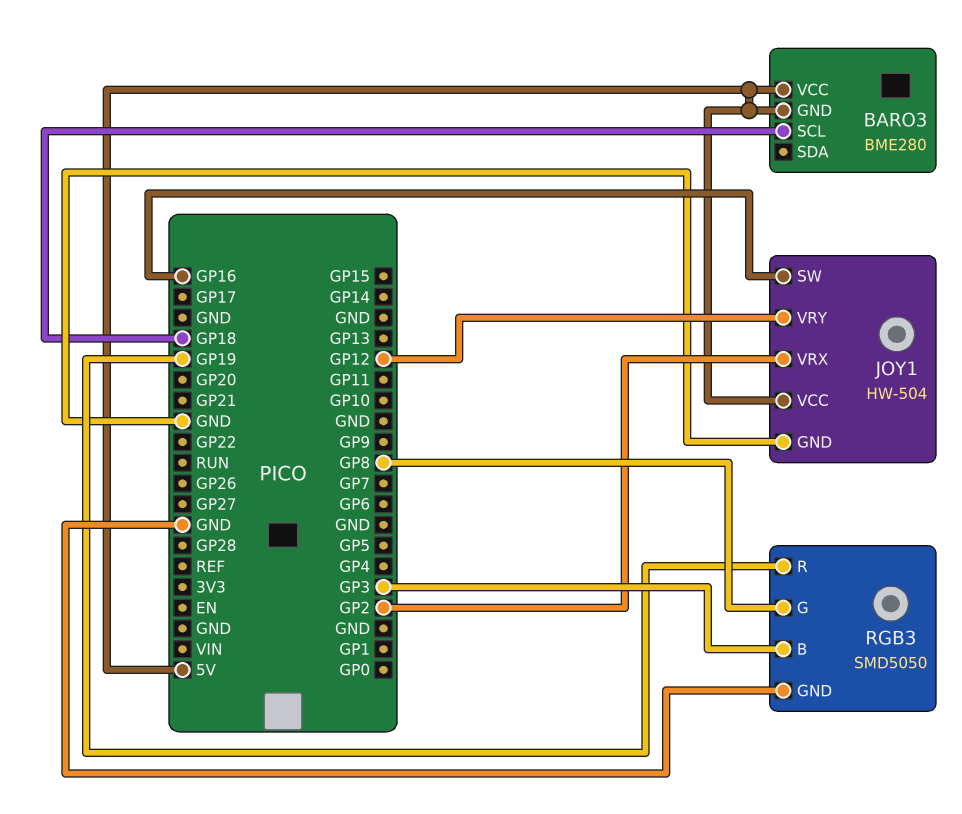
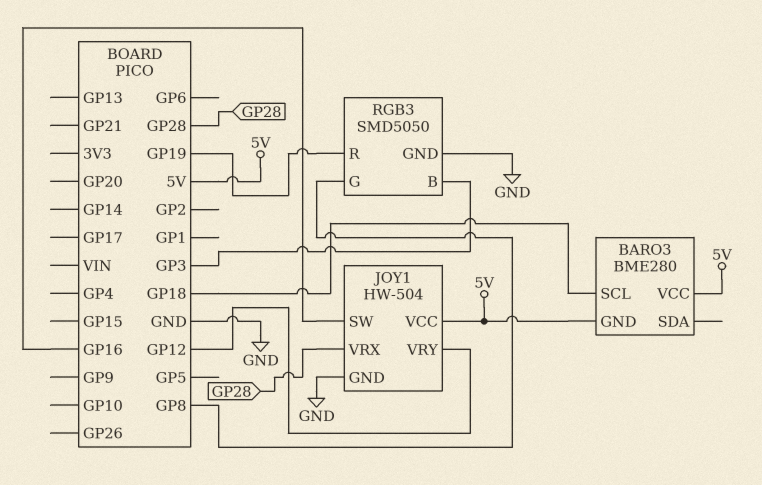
JOY1 pin VRX: GP2 -> GP28

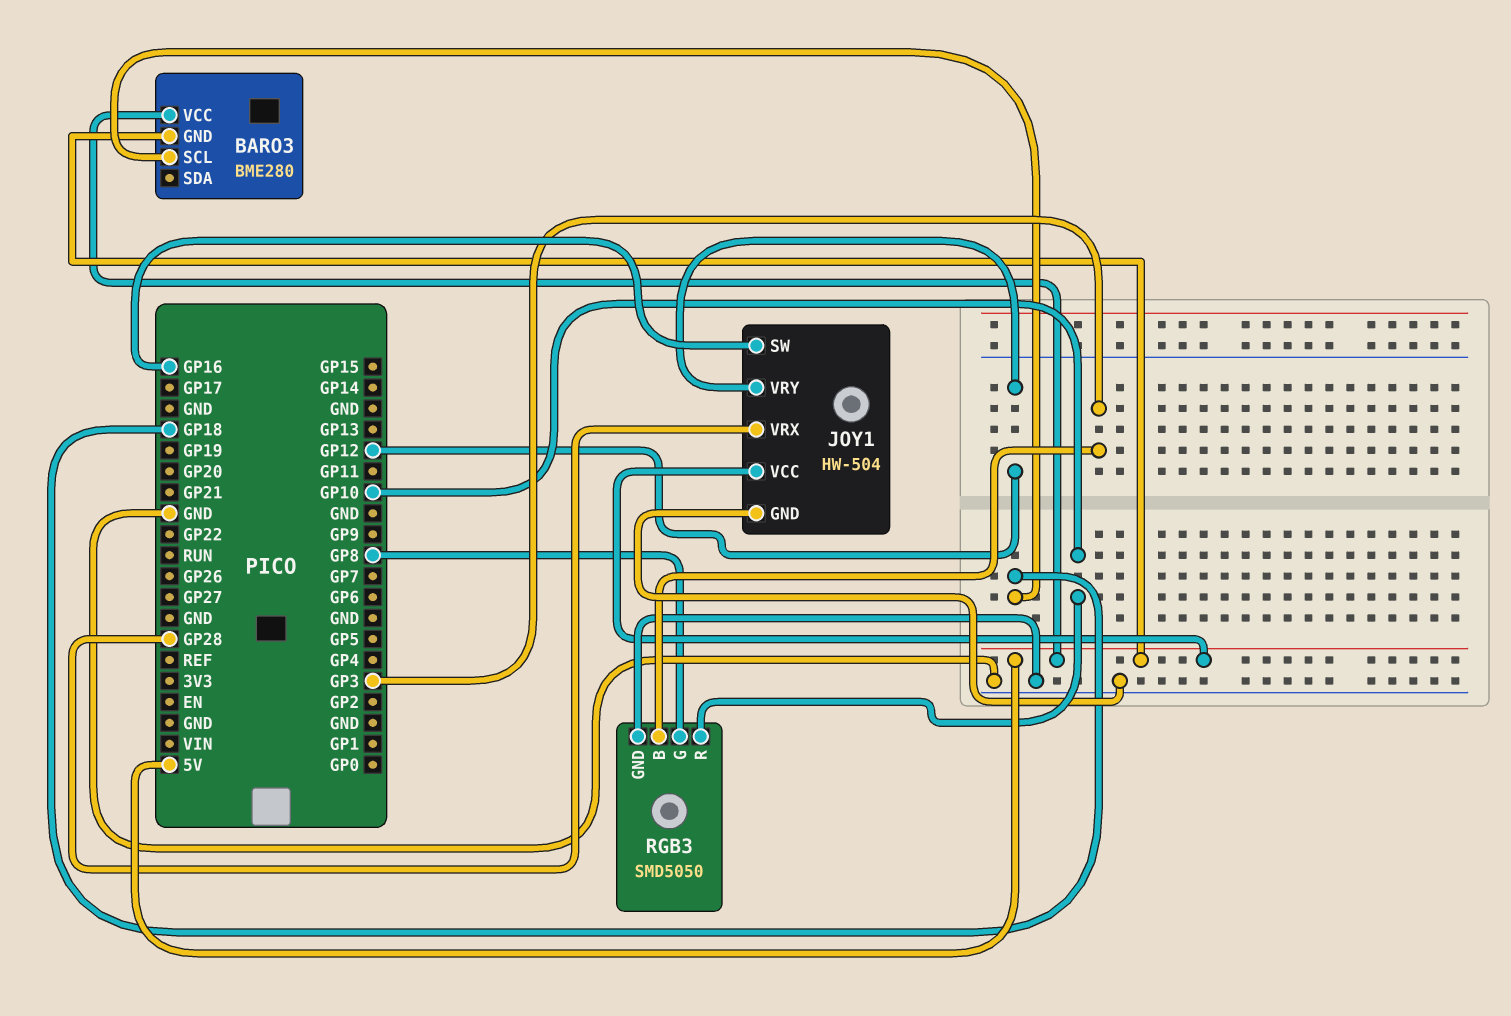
RGB3 pin R: GP19 -> GP10

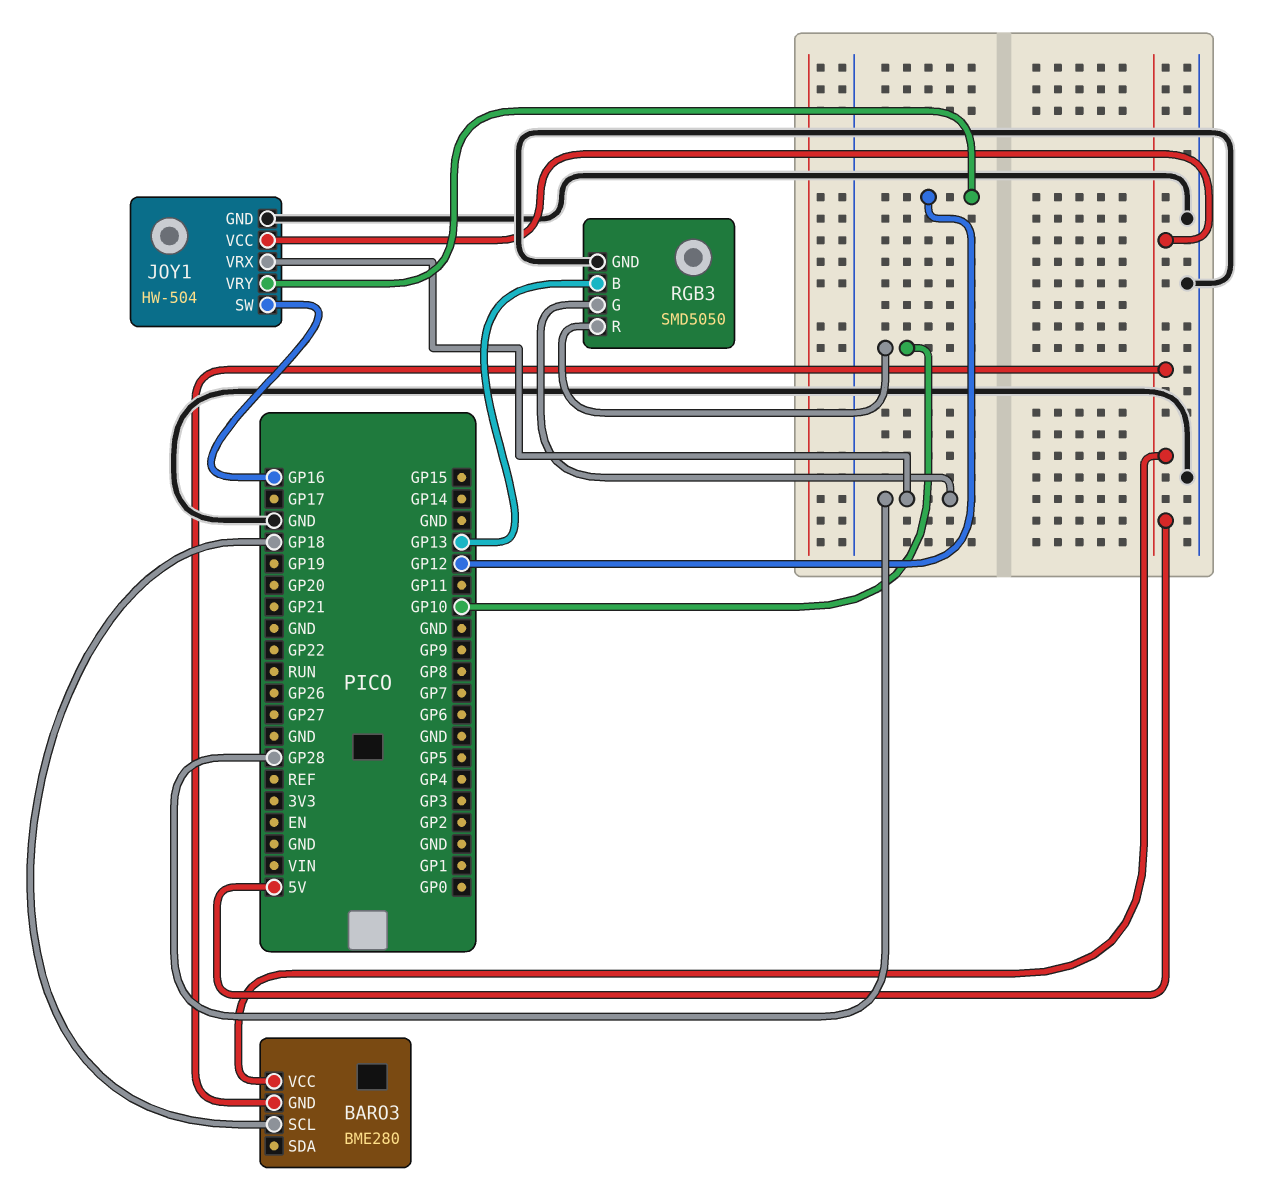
RGB3 pin B: GP3 -> GP13
RGB3 pin G: GP8 -> GP28

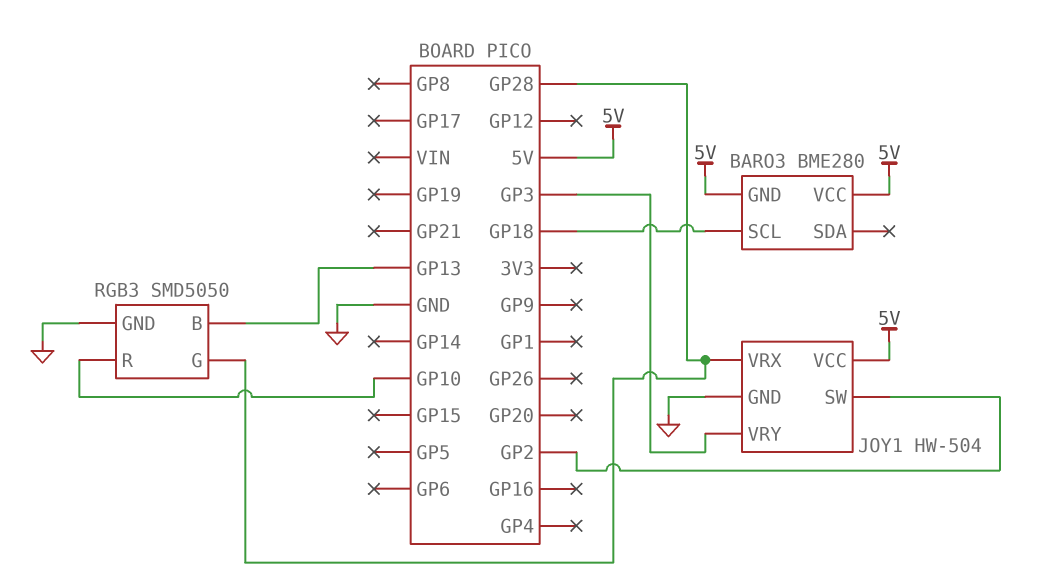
JOY1 pin SW: GP16 -> GP2
JOY1 pin VRY: GP12 -> GP3

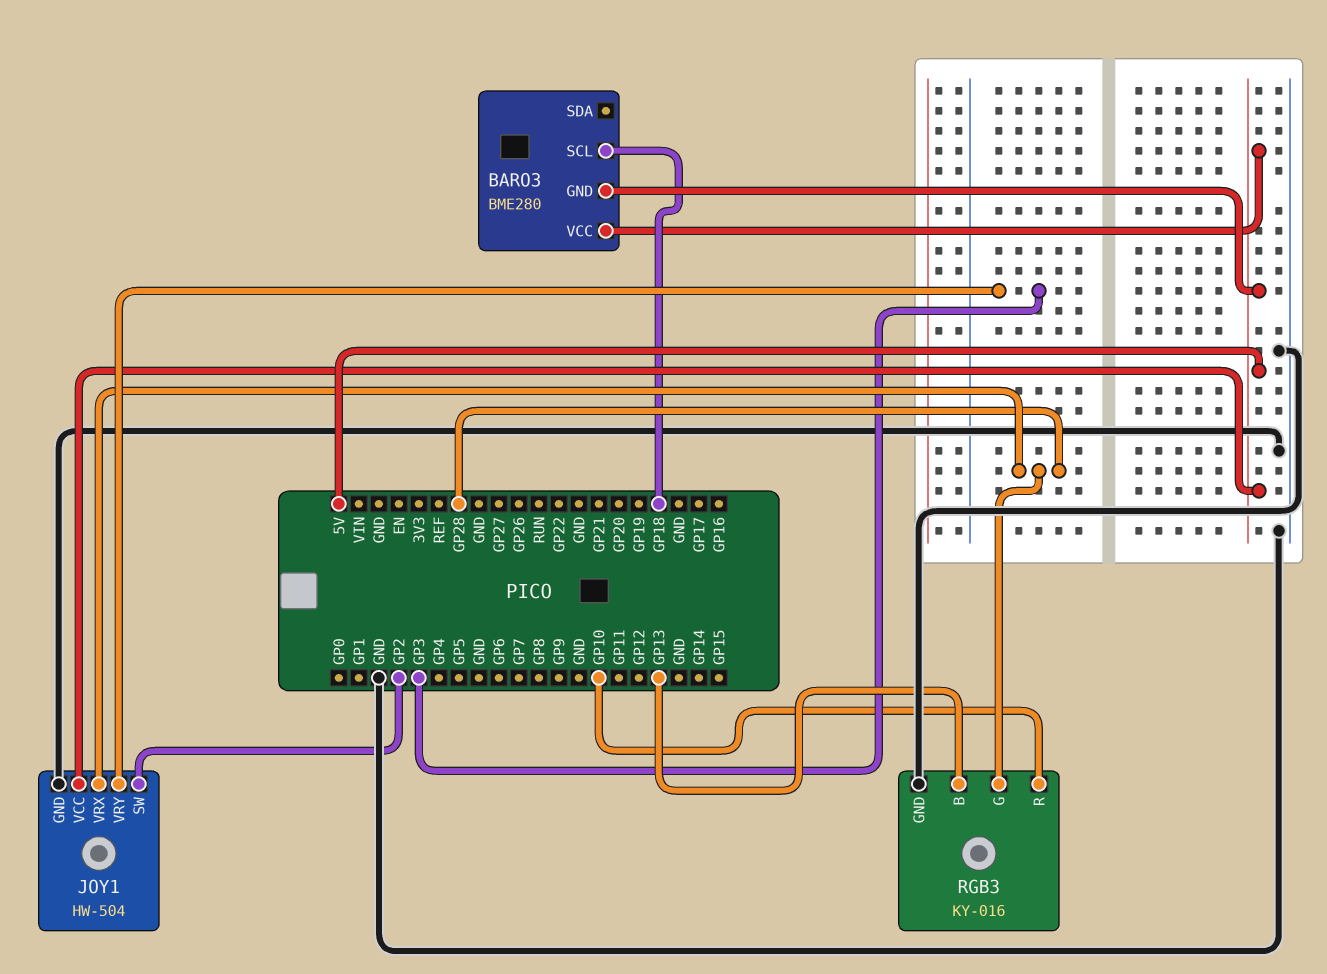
RGB3: SMD5050 -> KY-016

